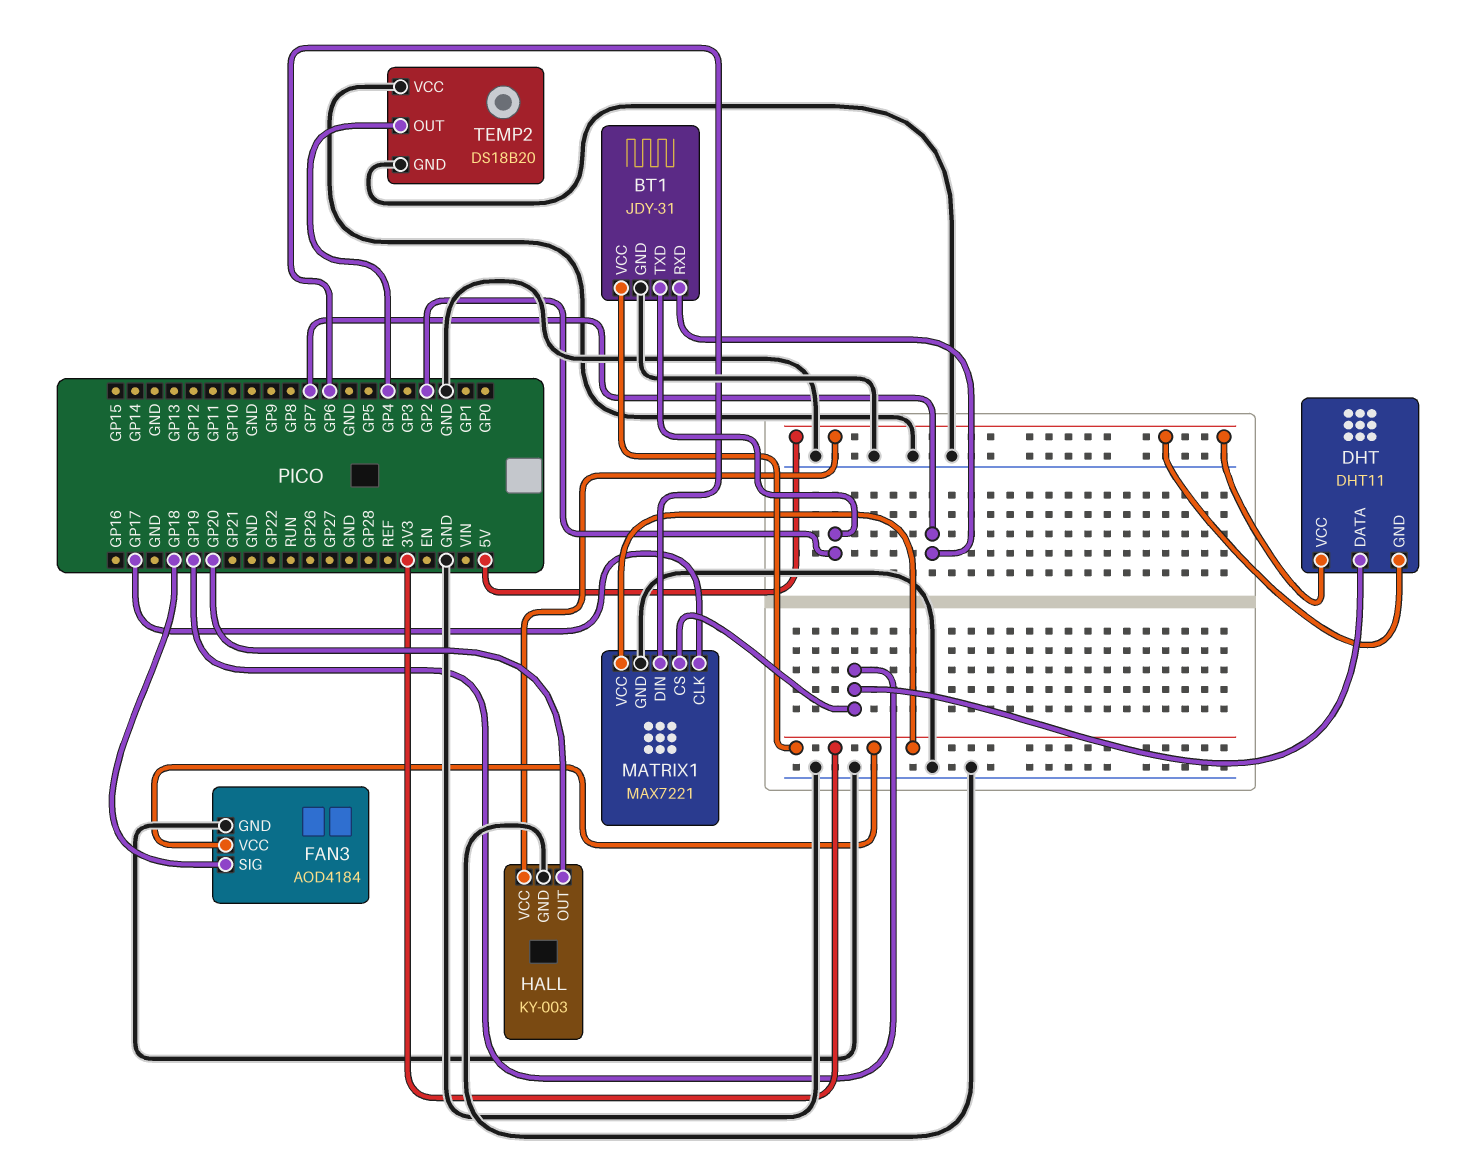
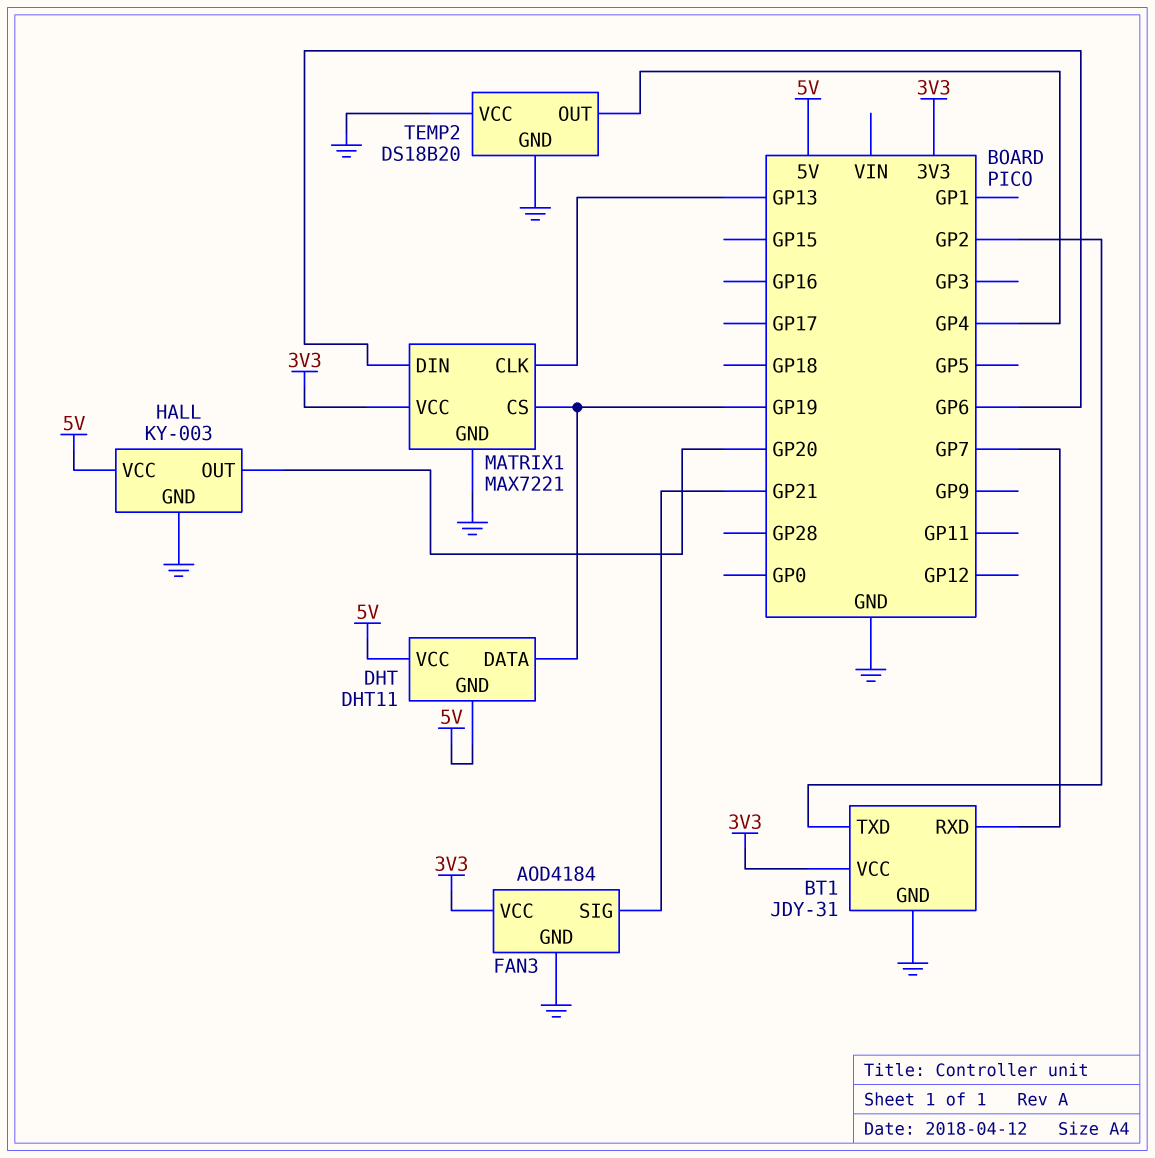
FAN3 pin SIG: GP18 -> GP21
MATRIX1 pin CLK: GP17 -> GP13

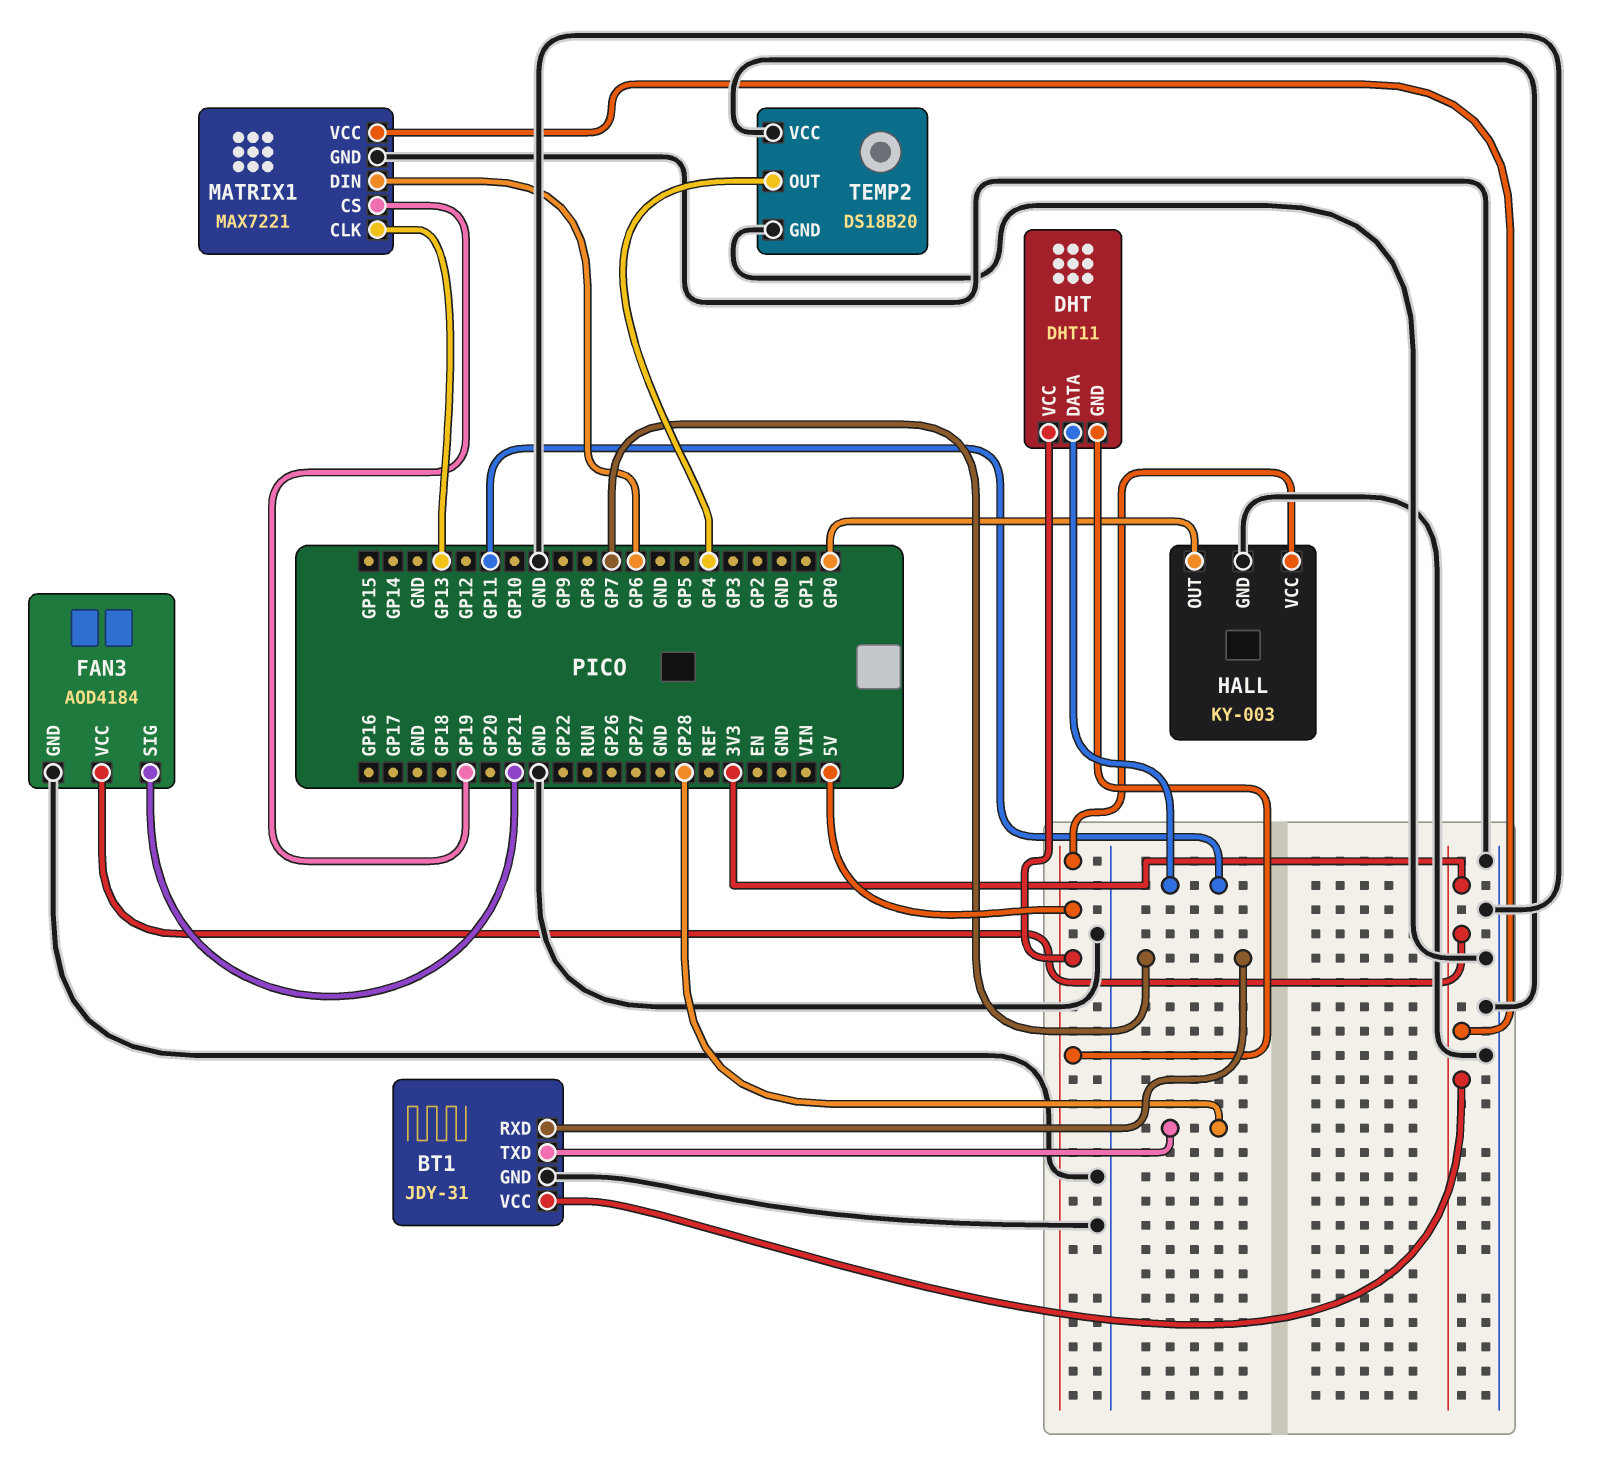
BT1 pin TXD: GP2 -> GP28
DHT pin DATA: GP19 -> GP11
HALL pin OUT: GP20 -> GP0

